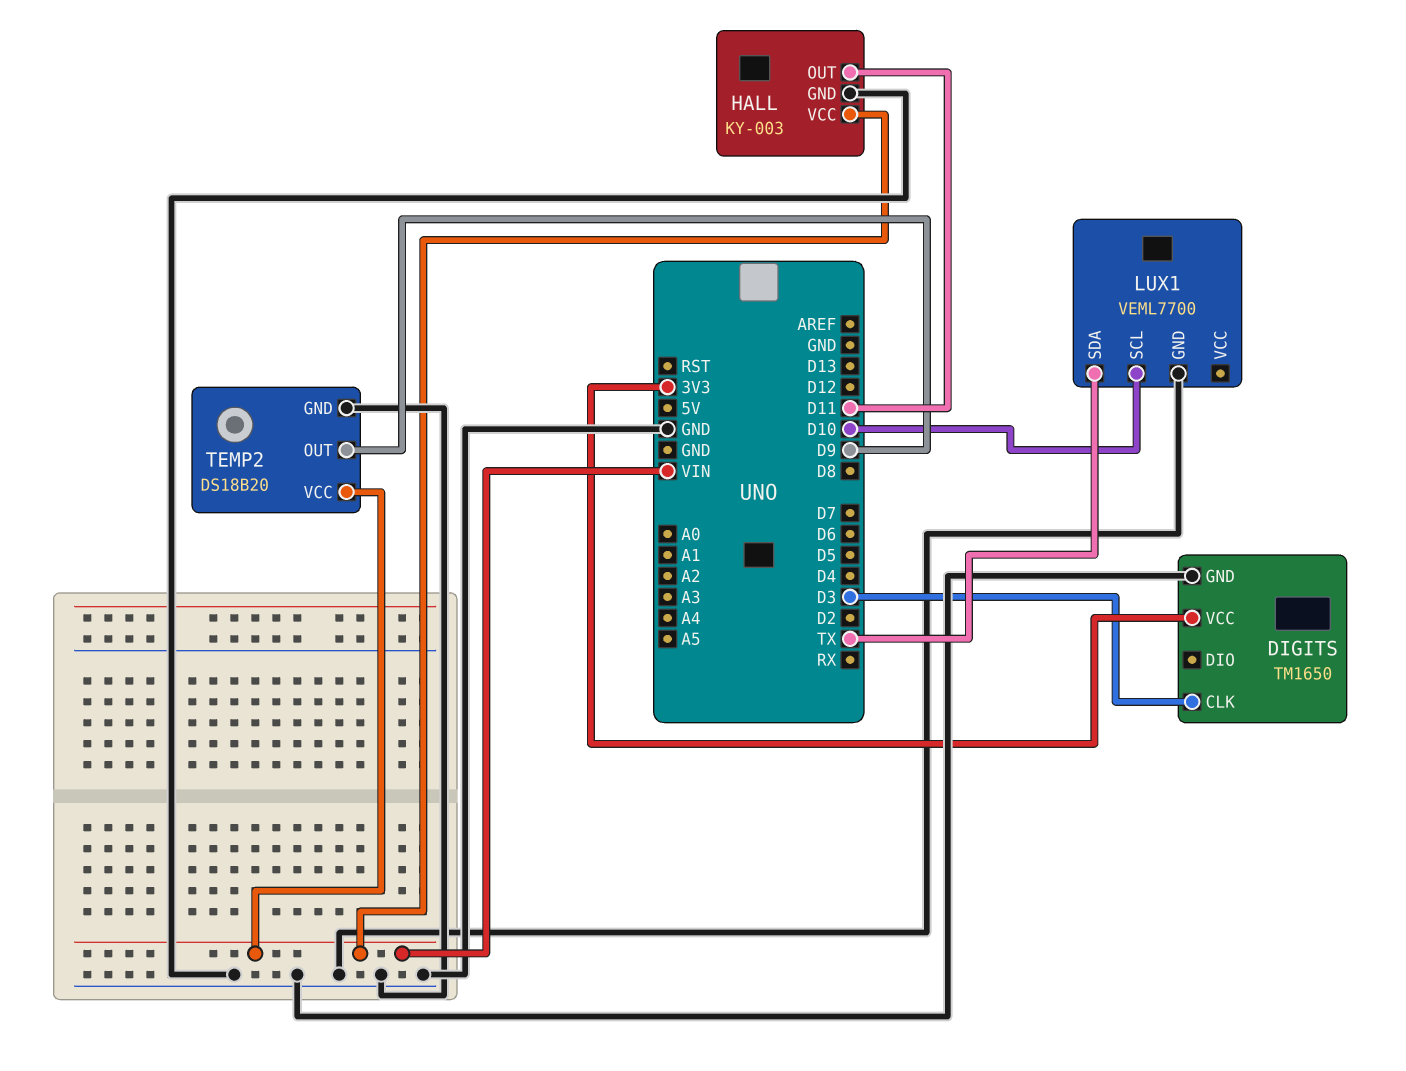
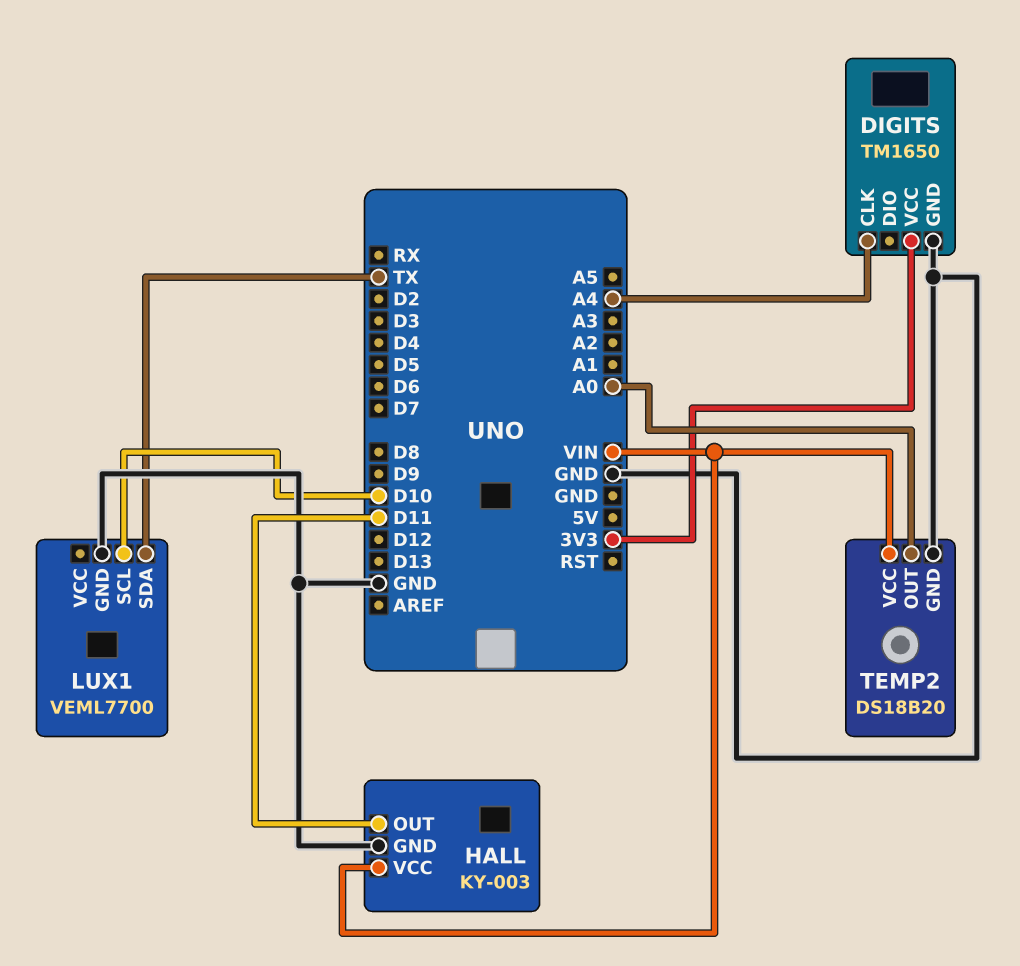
DIGITS pin CLK: D3 -> A4
TEMP2 pin OUT: D9 -> A0

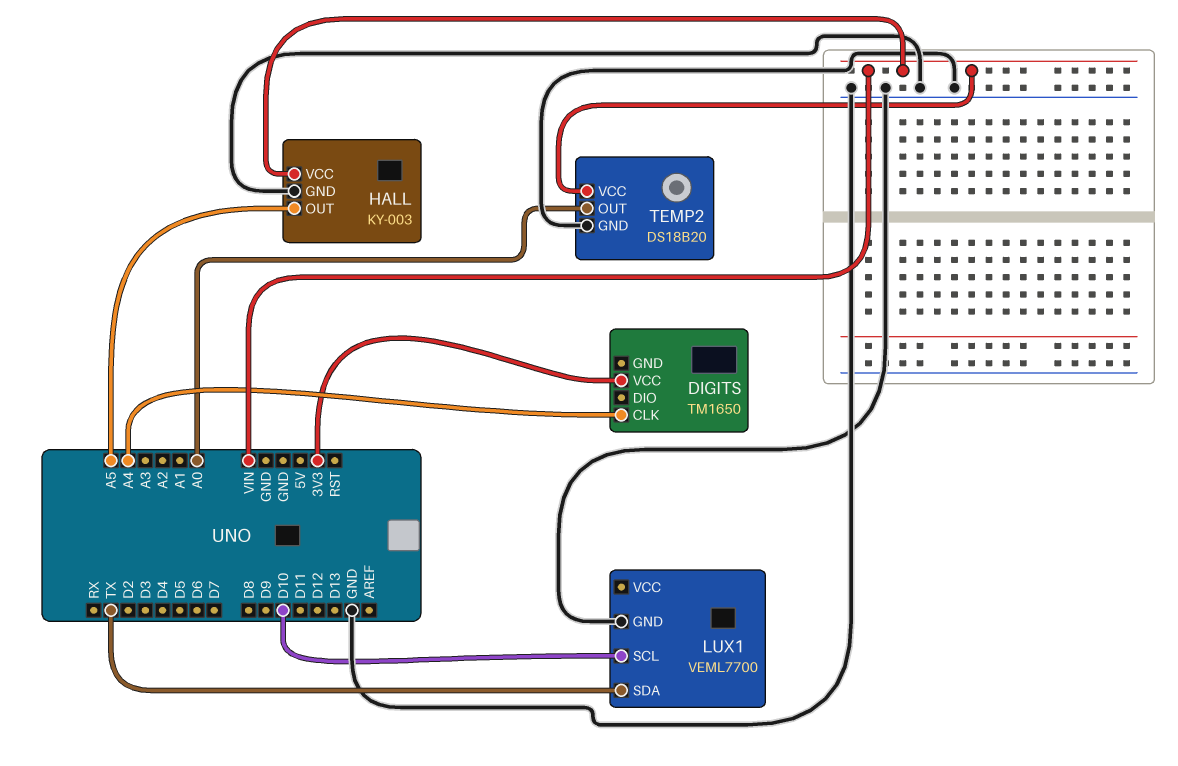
DIGITS pin GND: GND -> none
HALL pin OUT: D11 -> A5

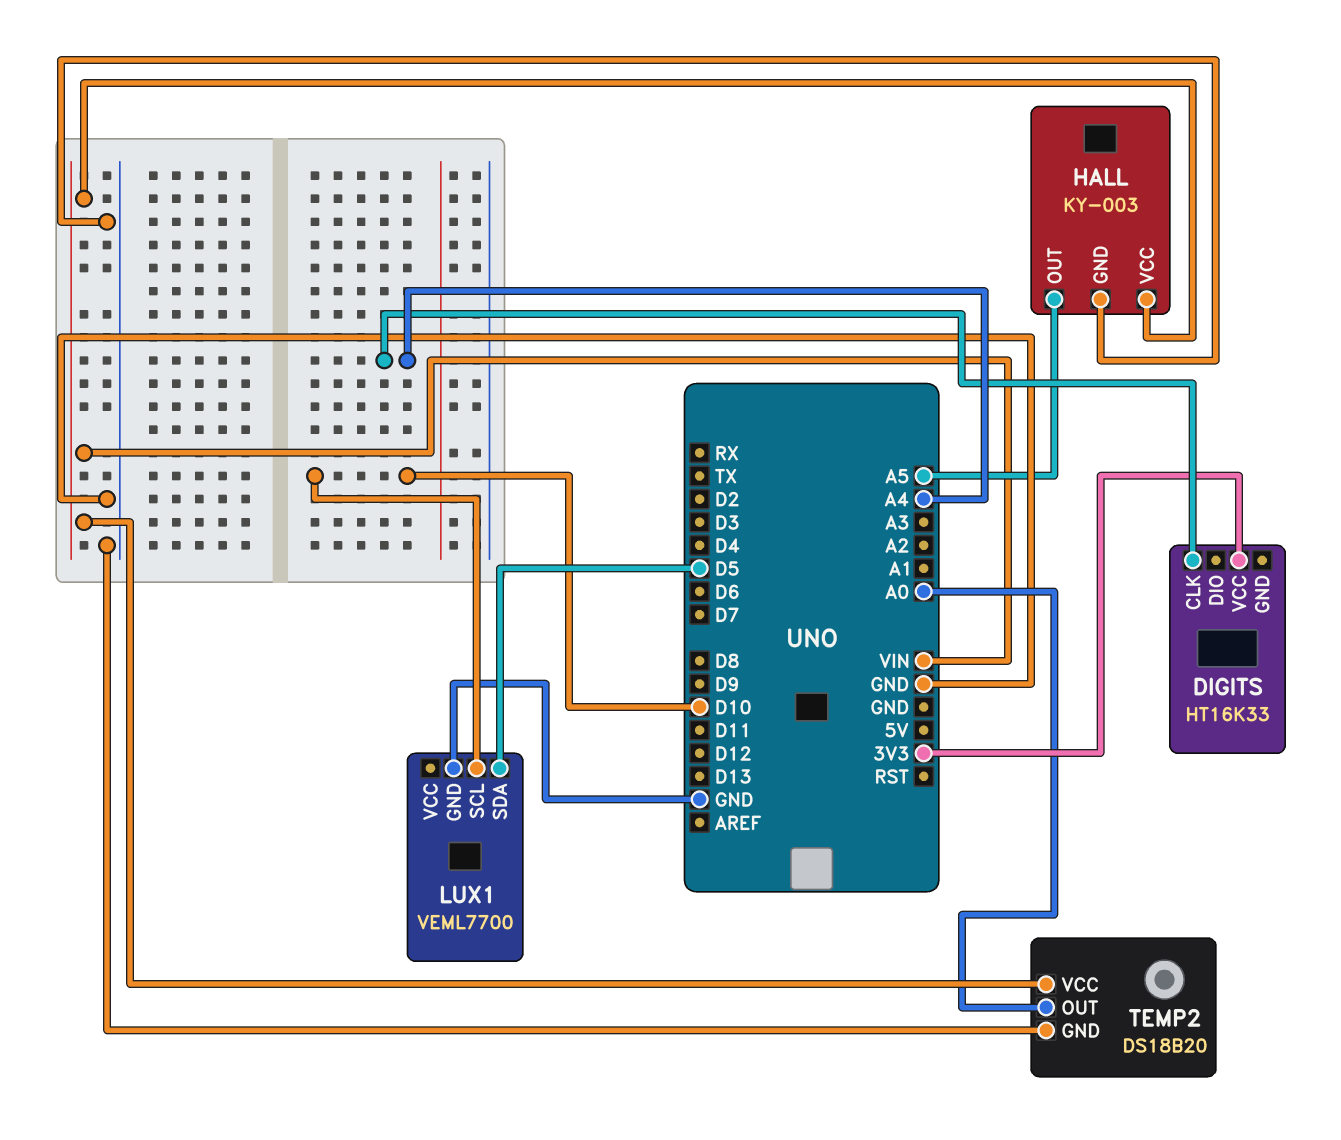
DIGITS: TM1650 -> HT16K33
LUX1 pin SDA: TX -> D5

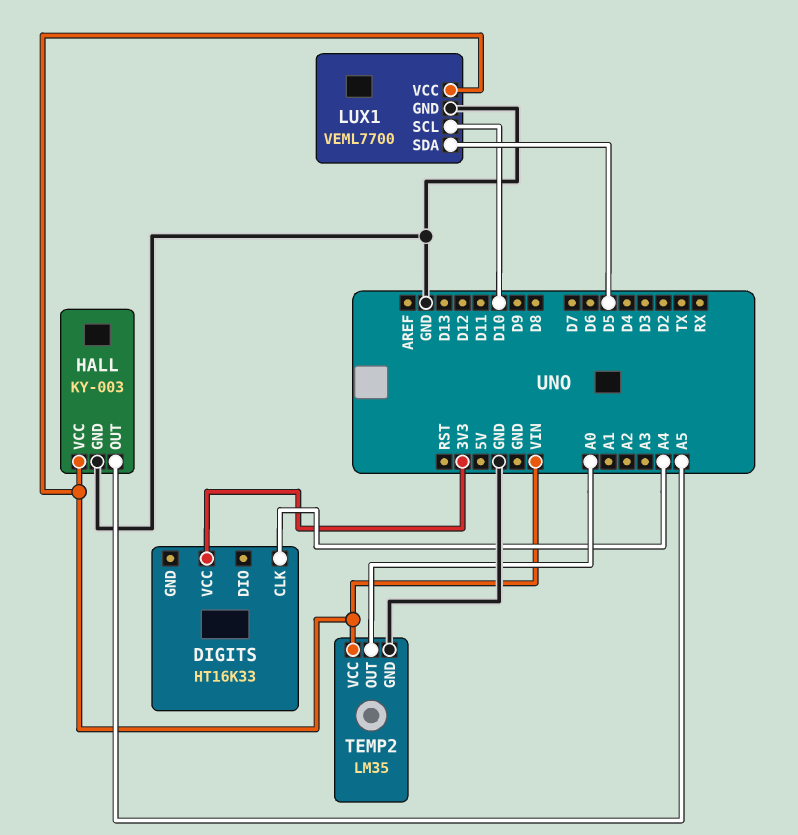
LUX1 pin VCC: none -> VIN
TEMP2: DS18B20 -> LM35

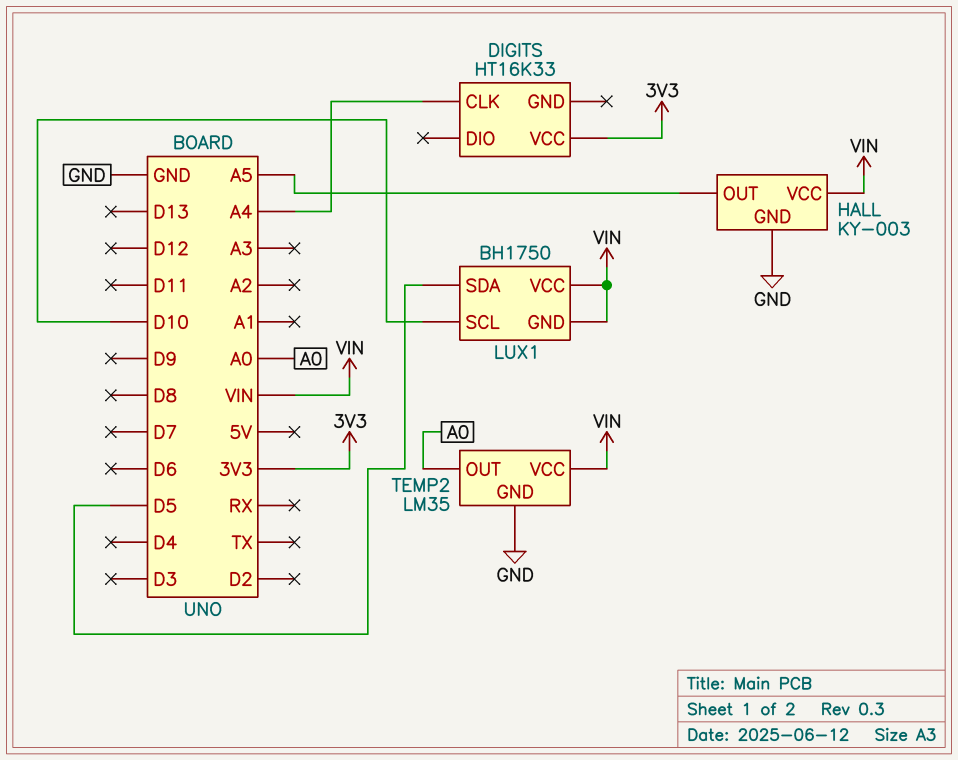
LUX1: VEML7700 -> BH1750
LUX1 pin GND: GND -> VIN

